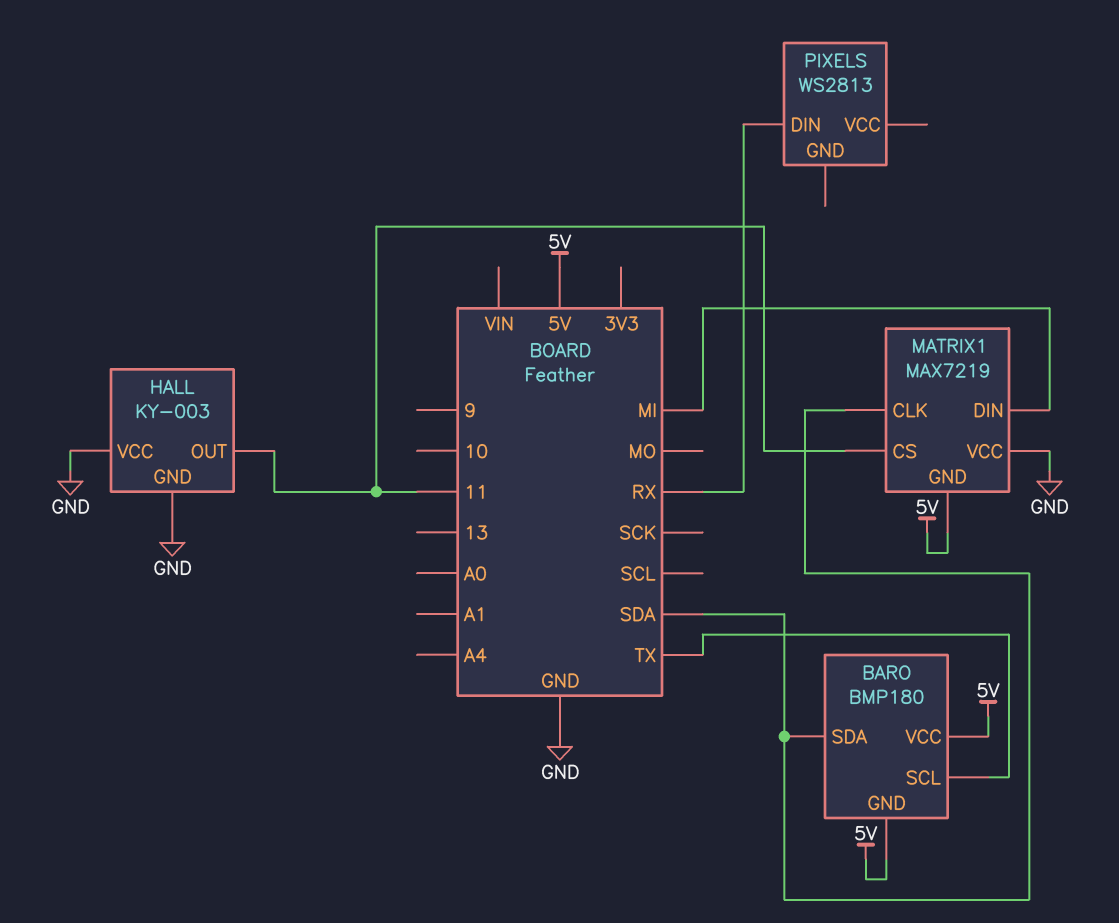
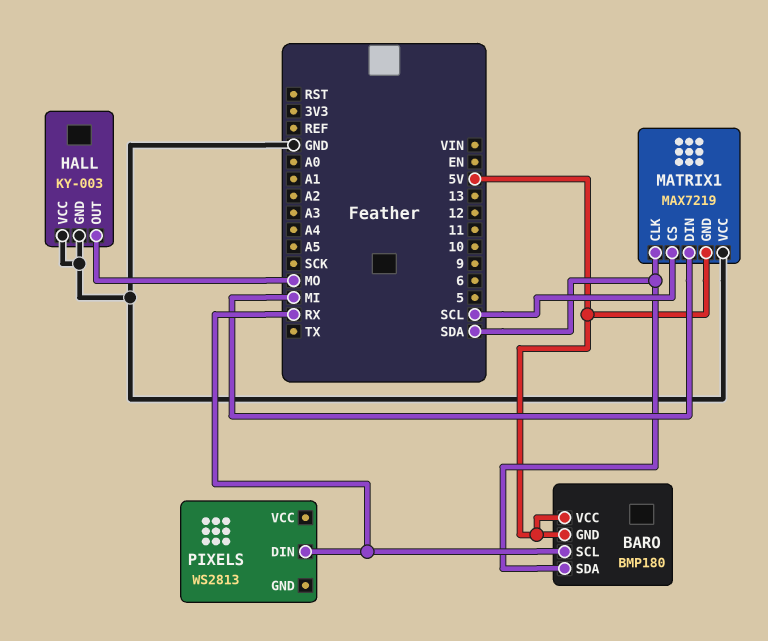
BARO pin SCL: TX -> RX
HALL pin OUT: 11 -> MO
MATRIX1 pin CS: 11 -> SCL

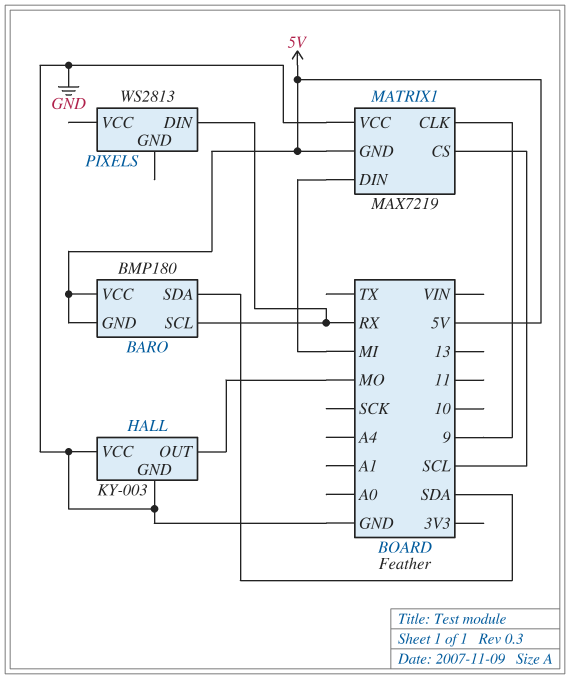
MATRIX1 pin CLK: SDA -> 9

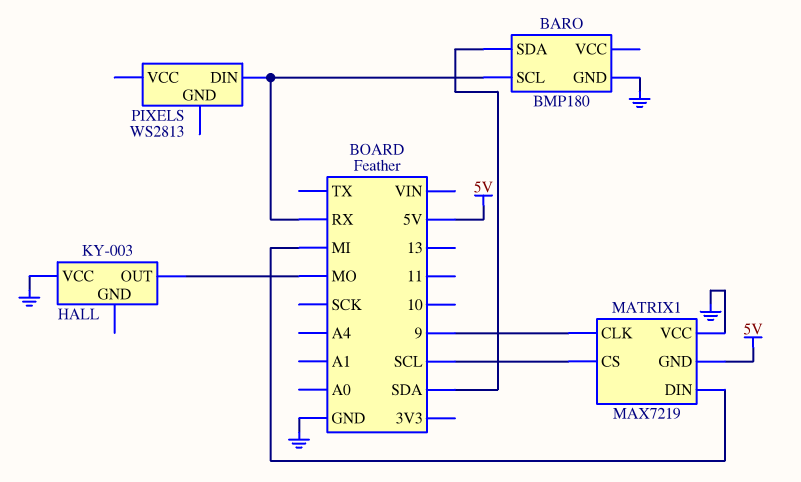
BARO pin GND: 5V -> GND
BARO pin VCC: 5V -> none
HALL pin GND: GND -> none

